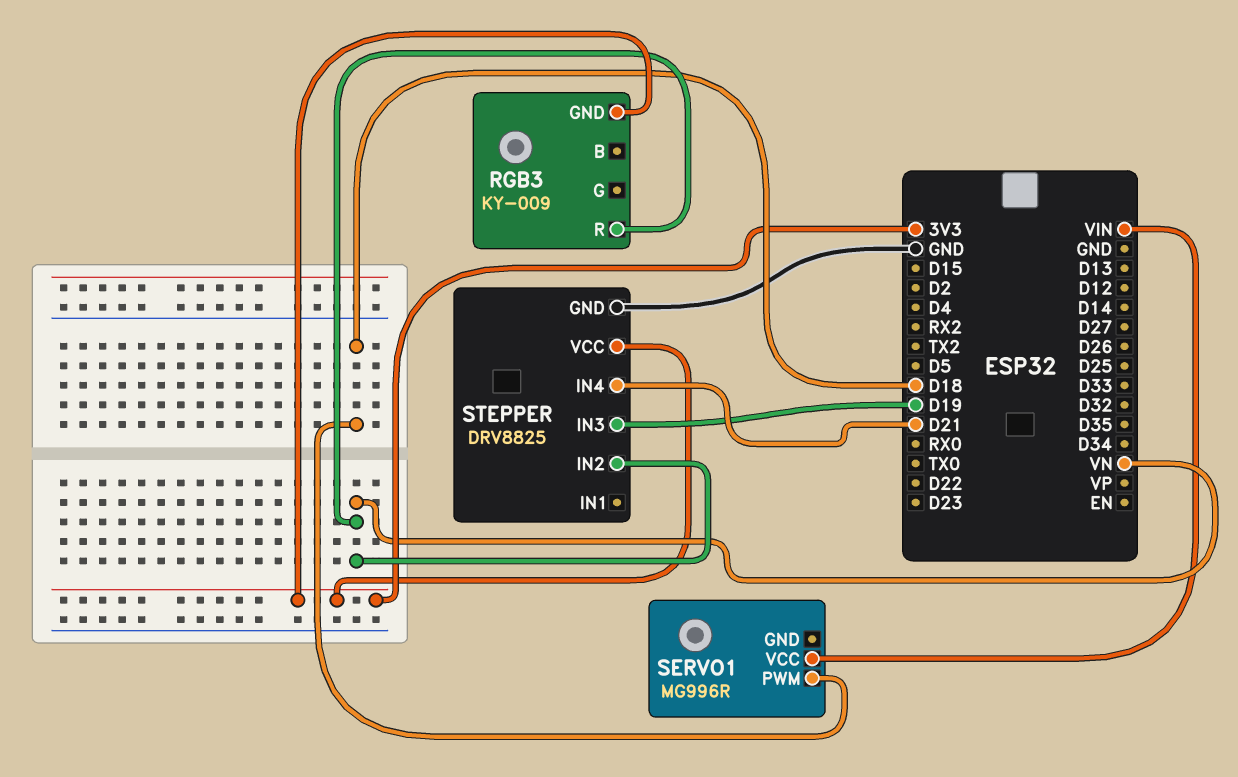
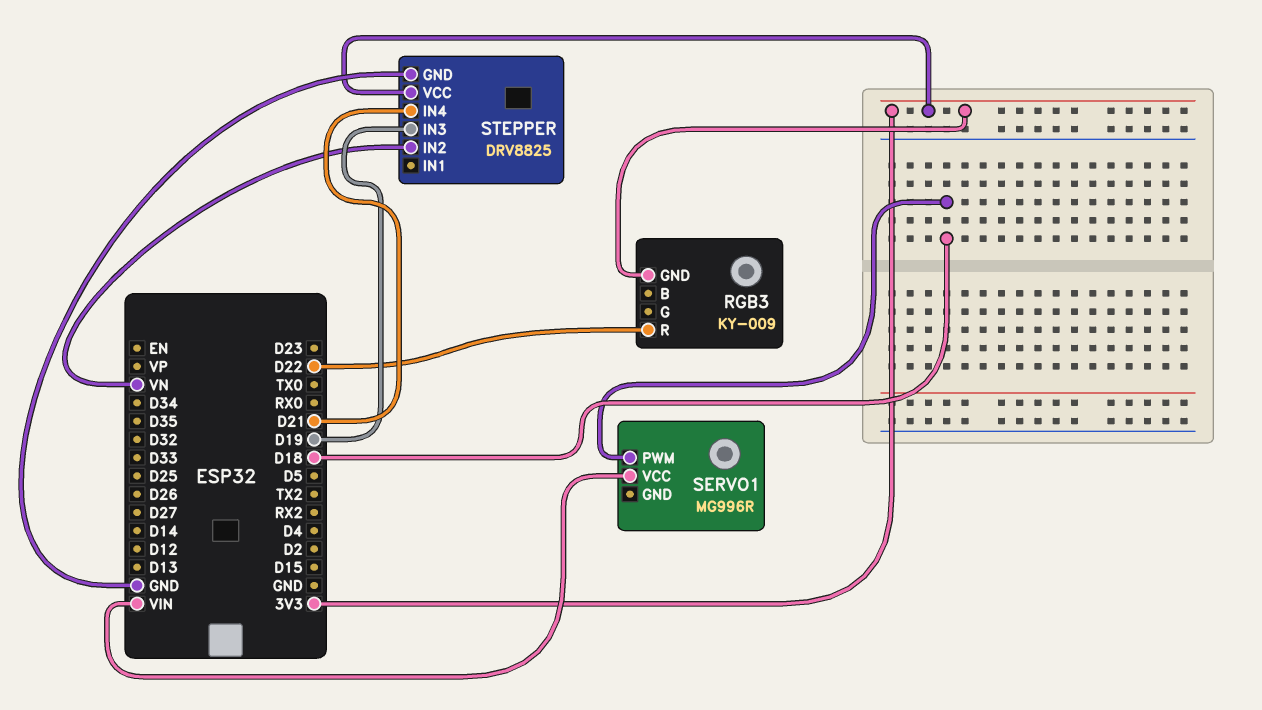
RGB3 pin R: VN -> D22

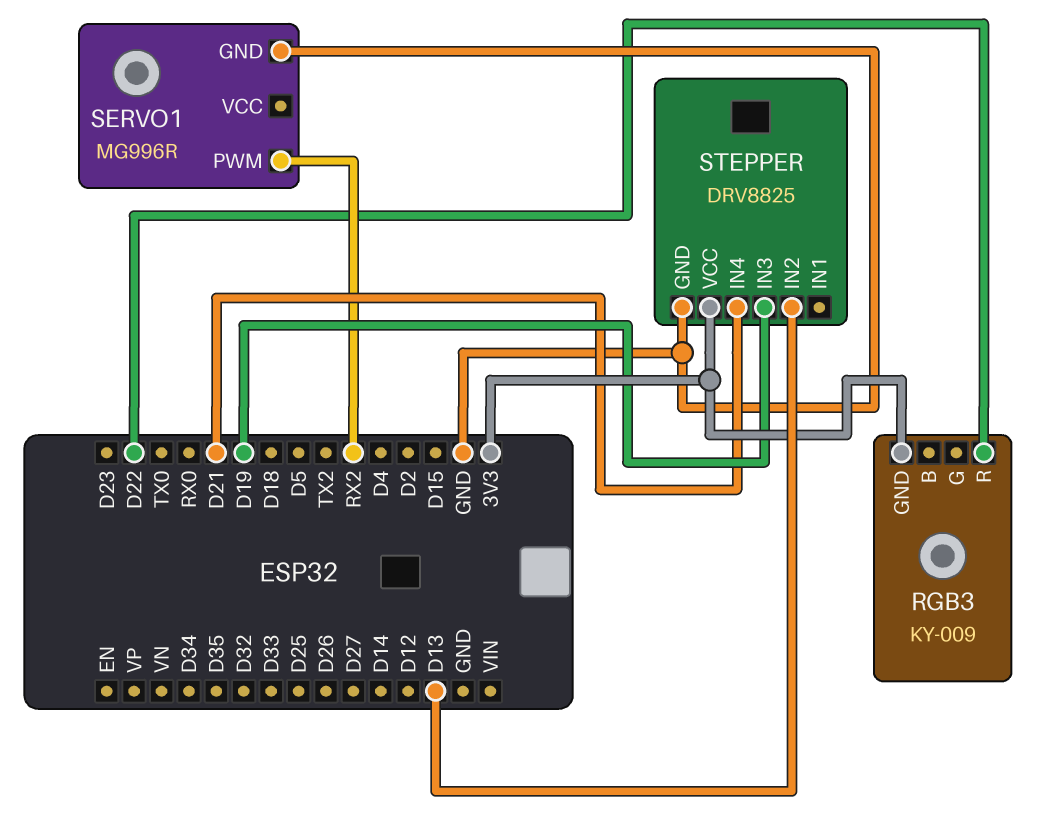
SERVO1 pin GND: none -> GND
SERVO1 pin PWM: D18 -> RX2
SERVO1 pin VCC: VIN -> none
STEPPER pin IN2: VN -> D13

